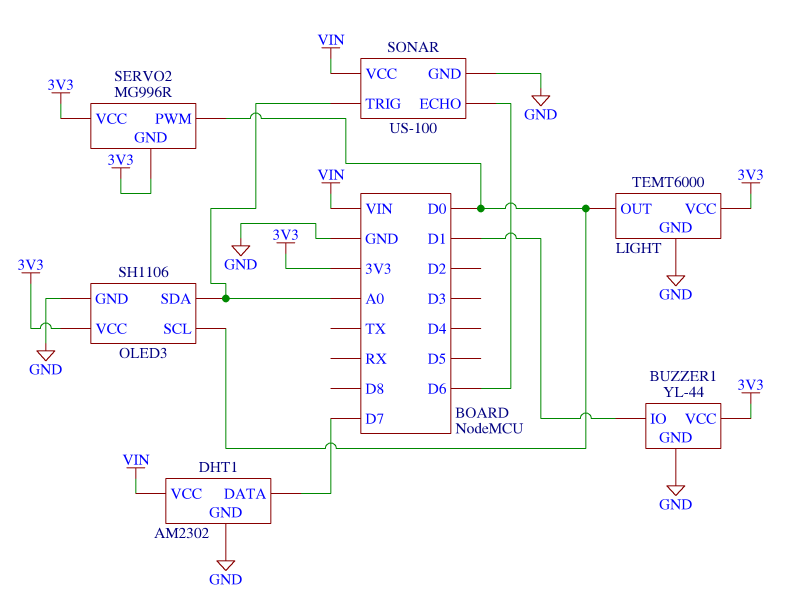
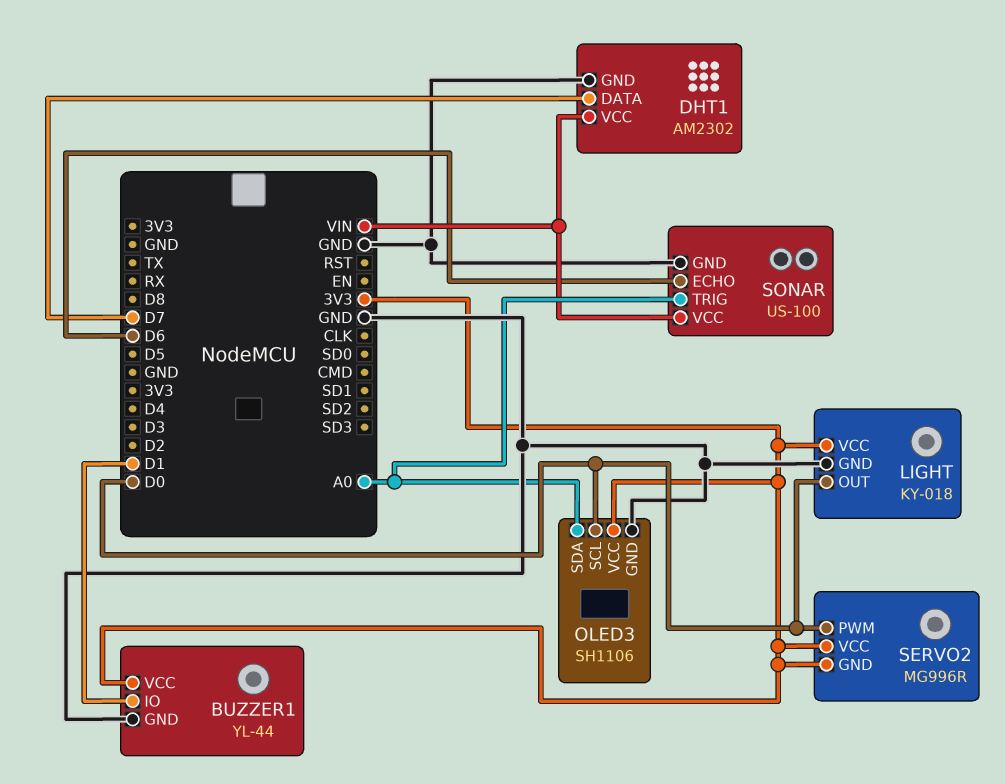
LIGHT: TEMT6000 -> KY-018

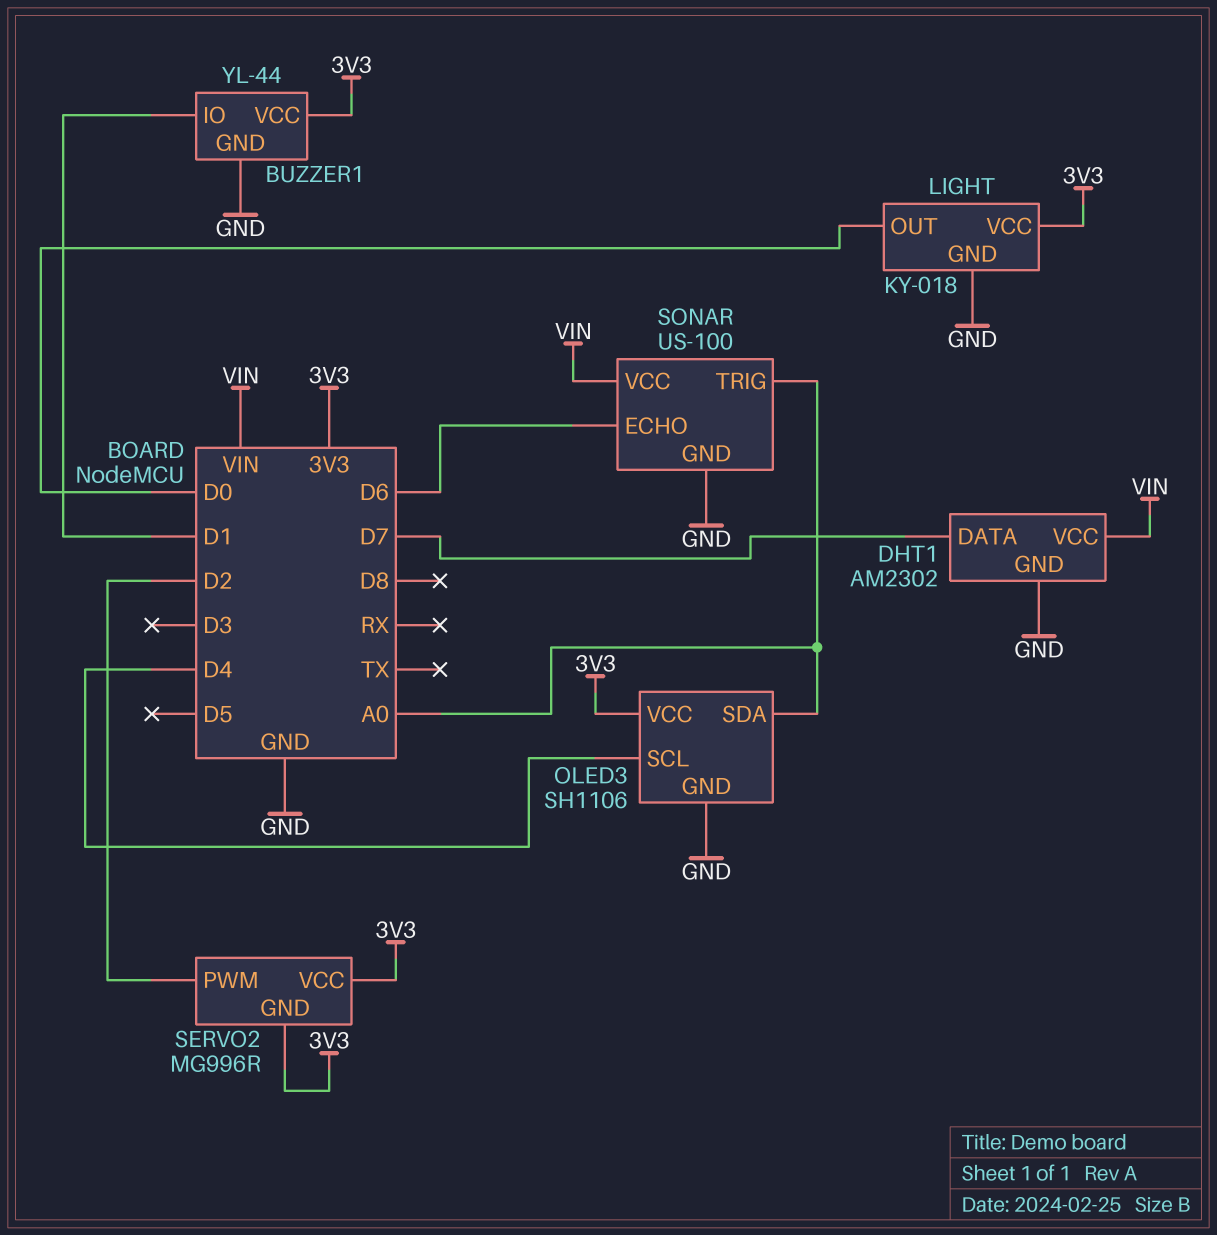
OLED3 pin SCL: D0 -> D4
SERVO2 pin PWM: D0 -> D2

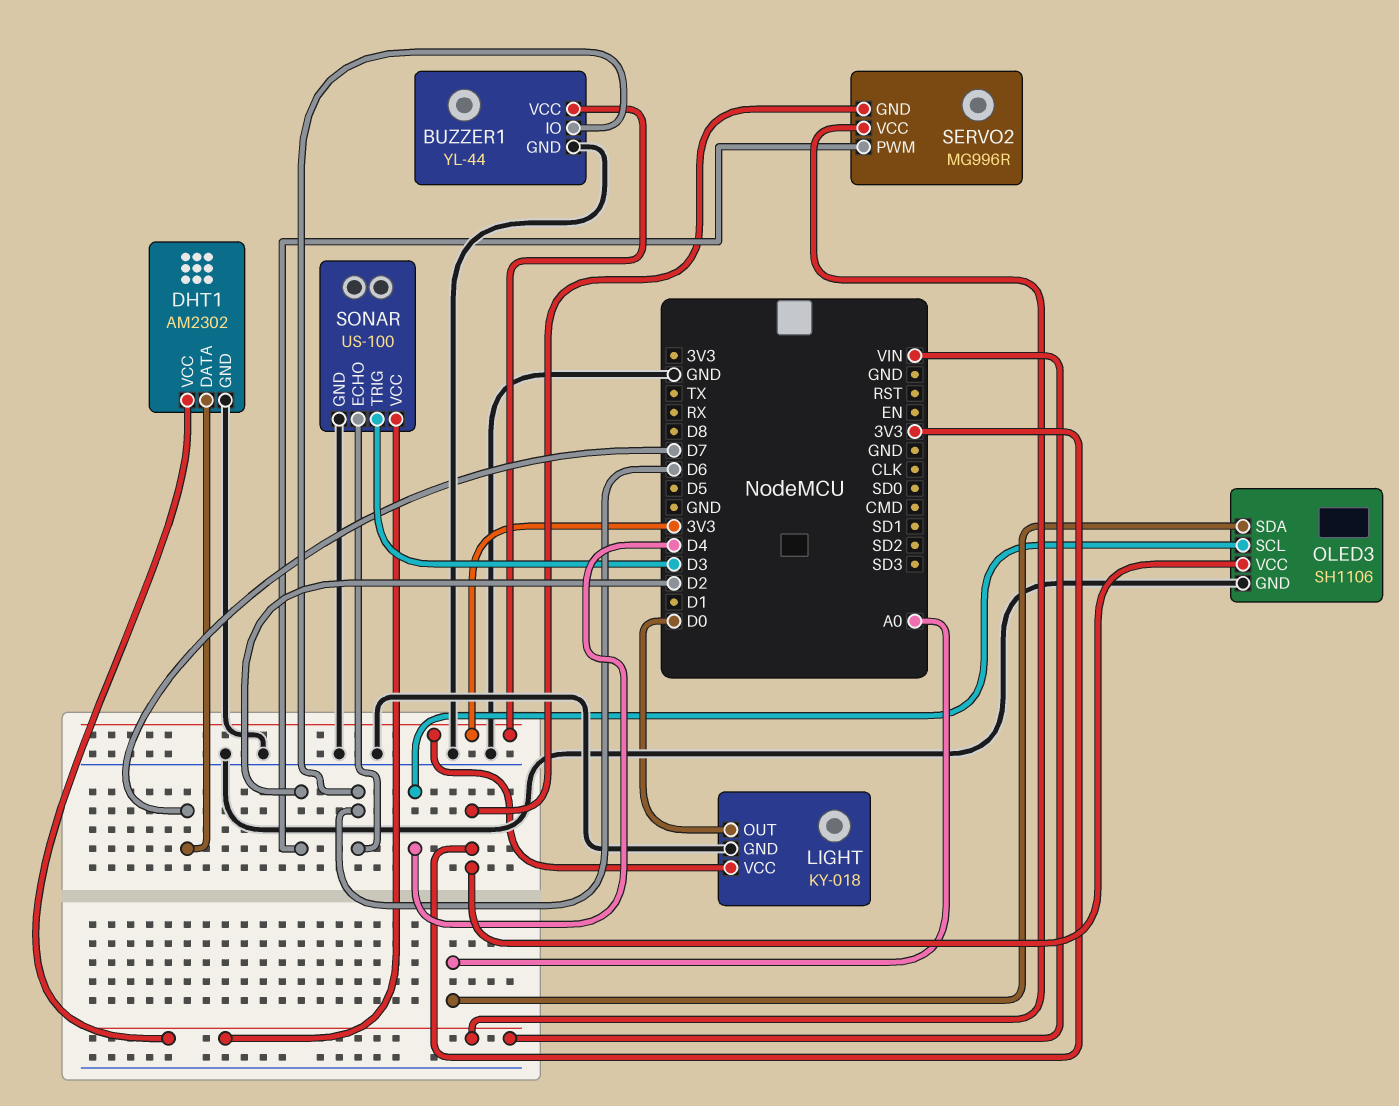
BUZZER1 pin IO: D1 -> D6
SERVO2 pin VCC: 3V3 -> VIN
SONAR pin TRIG: A0 -> D3

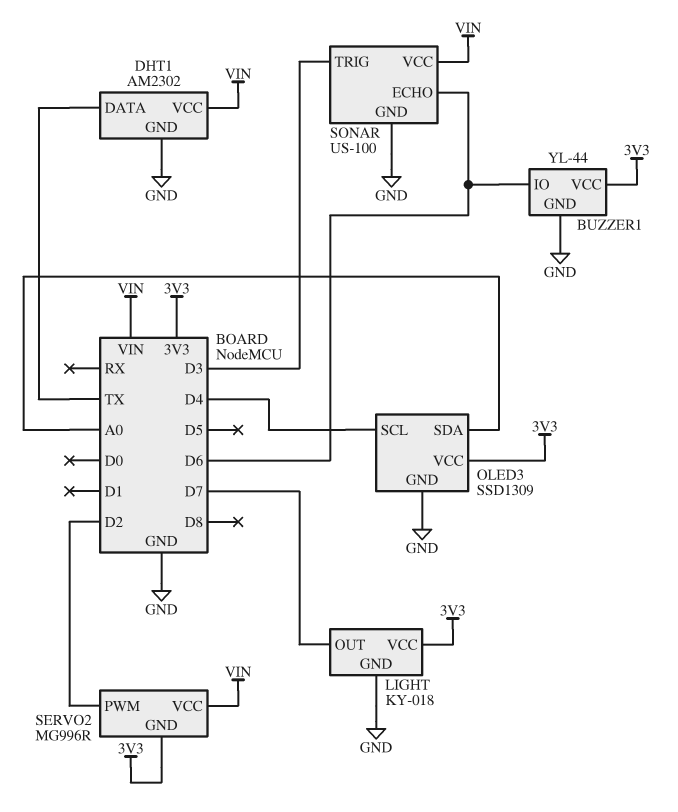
DHT1 pin DATA: D7 -> TX
LIGHT pin OUT: D0 -> D7
OLED3: SH1106 -> SSD1309

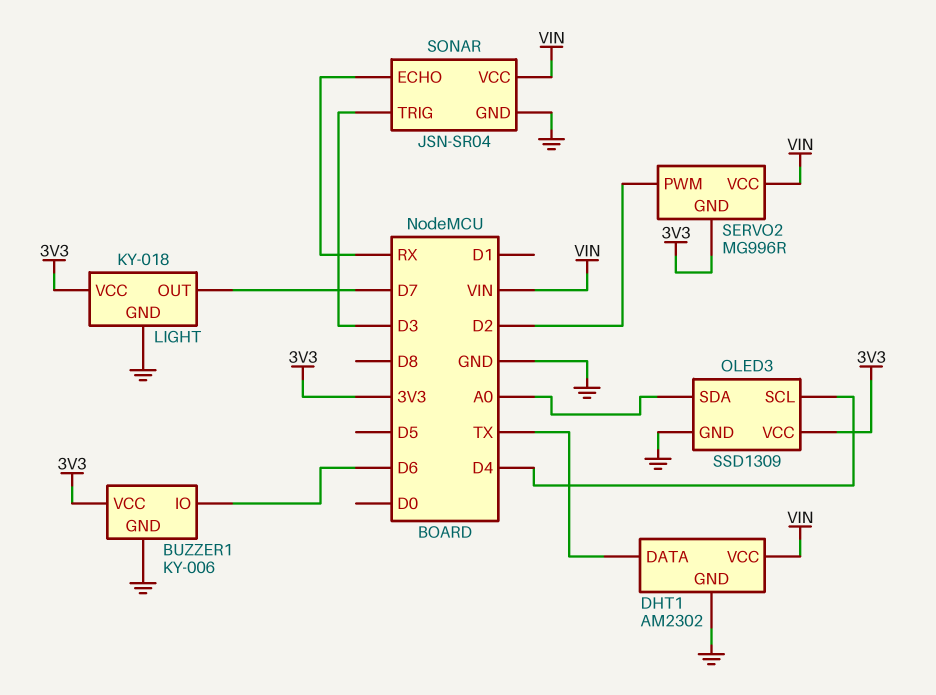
BUZZER1: YL-44 -> KY-006
SONAR: US-100 -> JSN-SR04
SONAR pin ECHO: D6 -> RX

